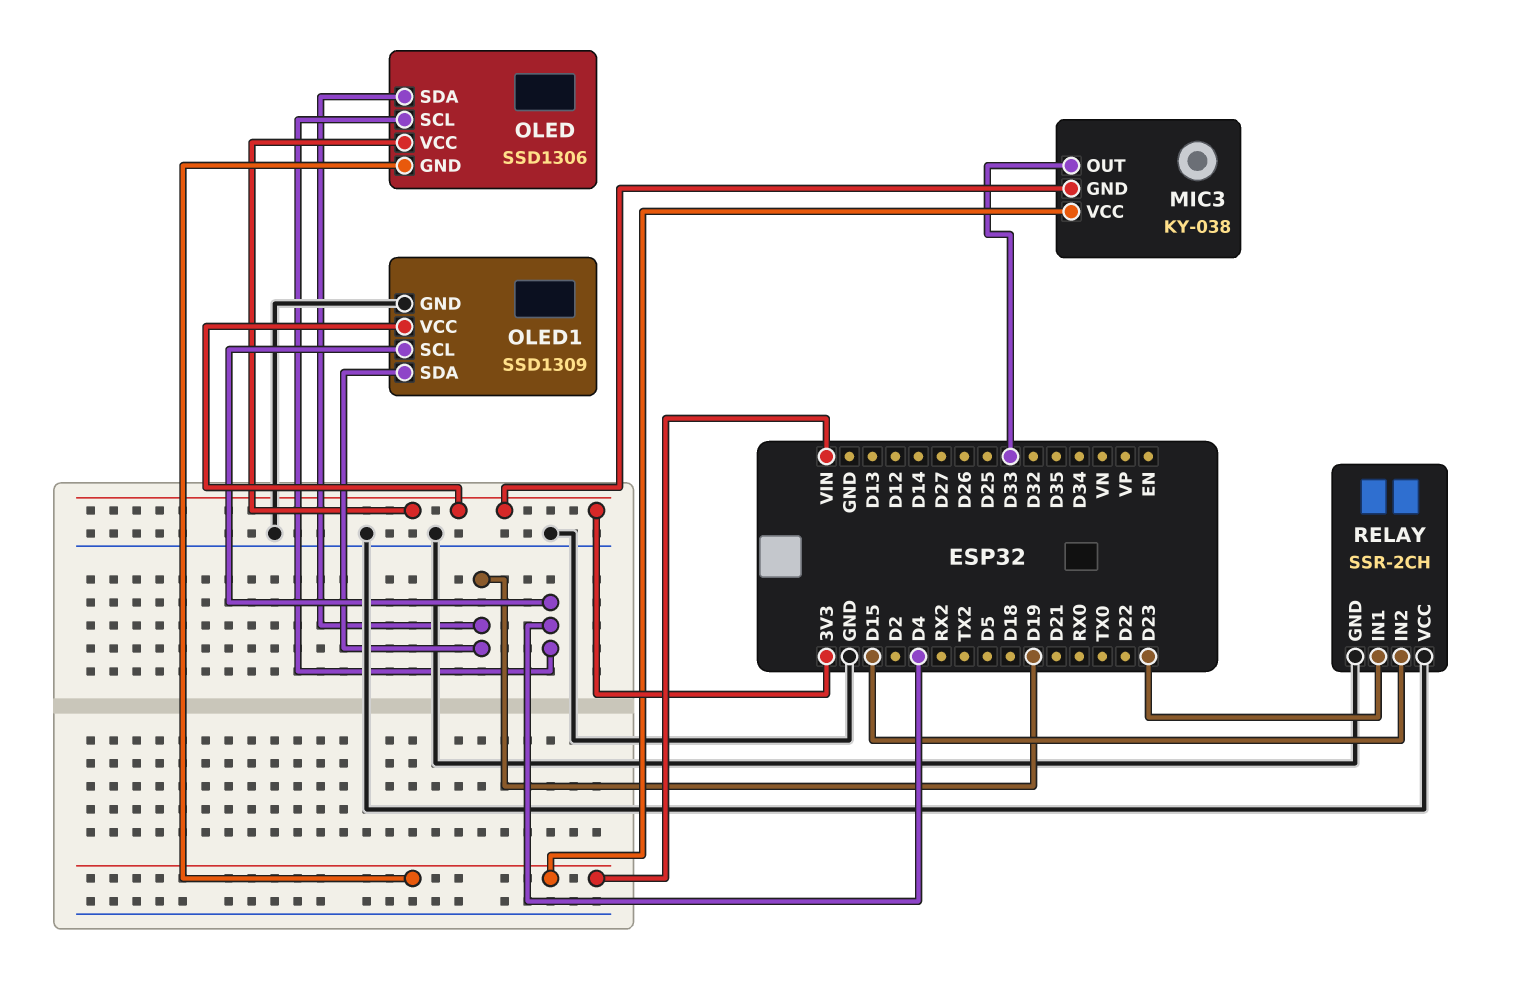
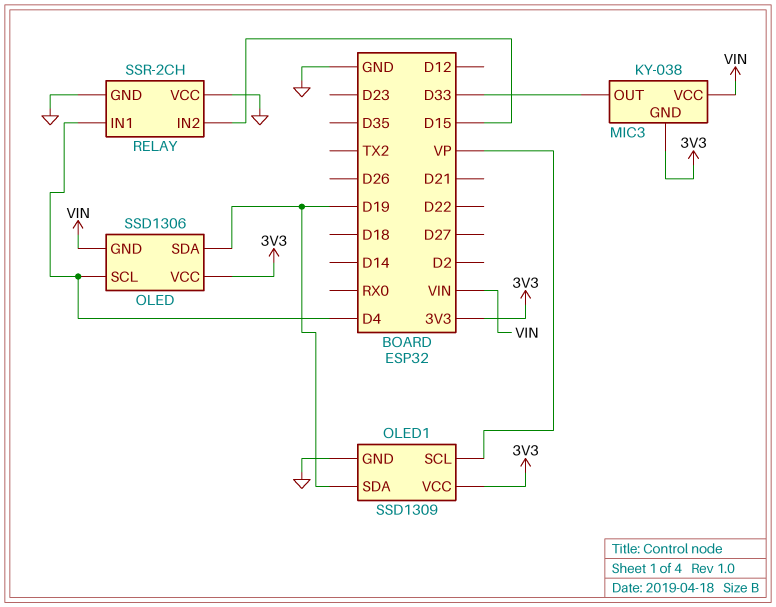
OLED1 pin SCL: D4 -> VP
RELAY pin IN1: D23 -> D4

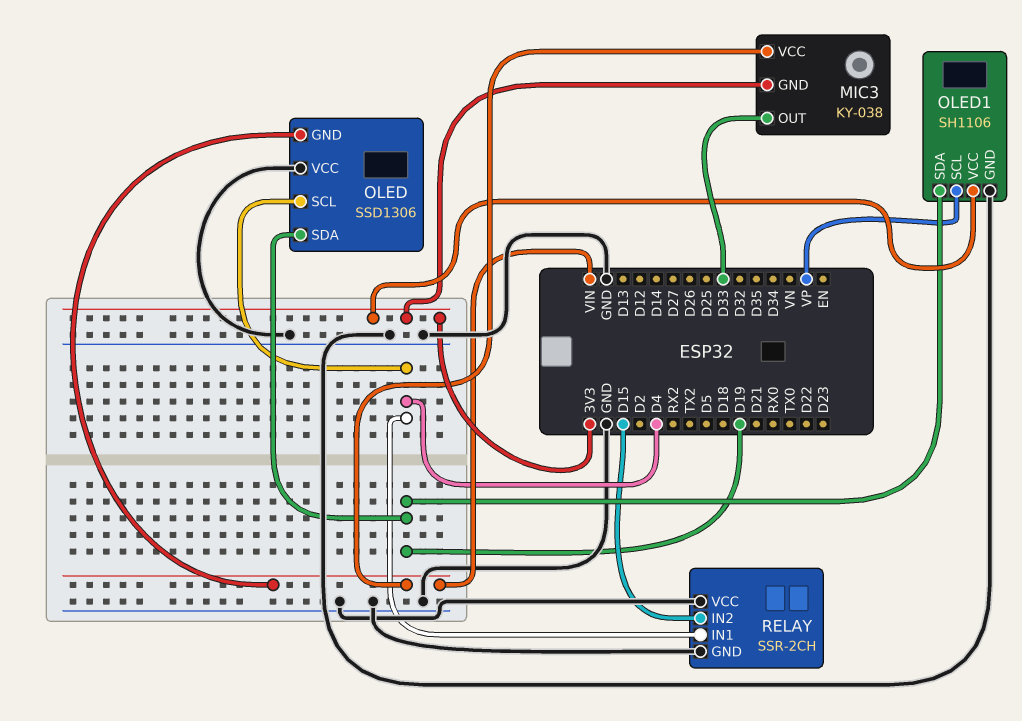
OLED pin VCC: 3V3 -> GND
OLED1: SSD1309 -> SH1106

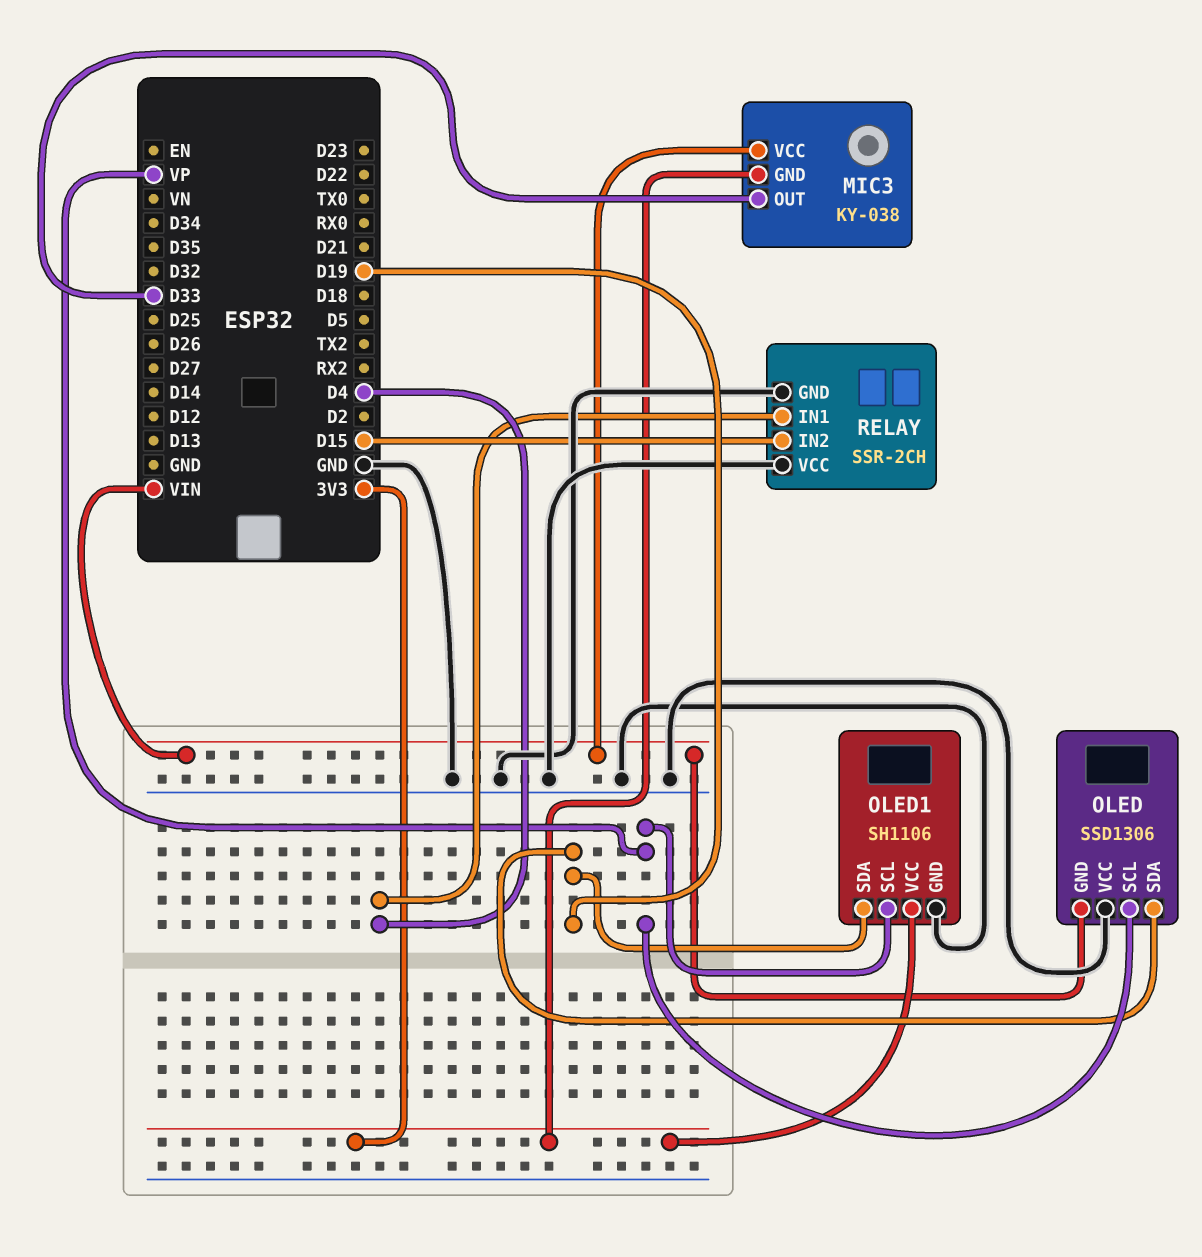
OLED pin SCL: D4 -> VP

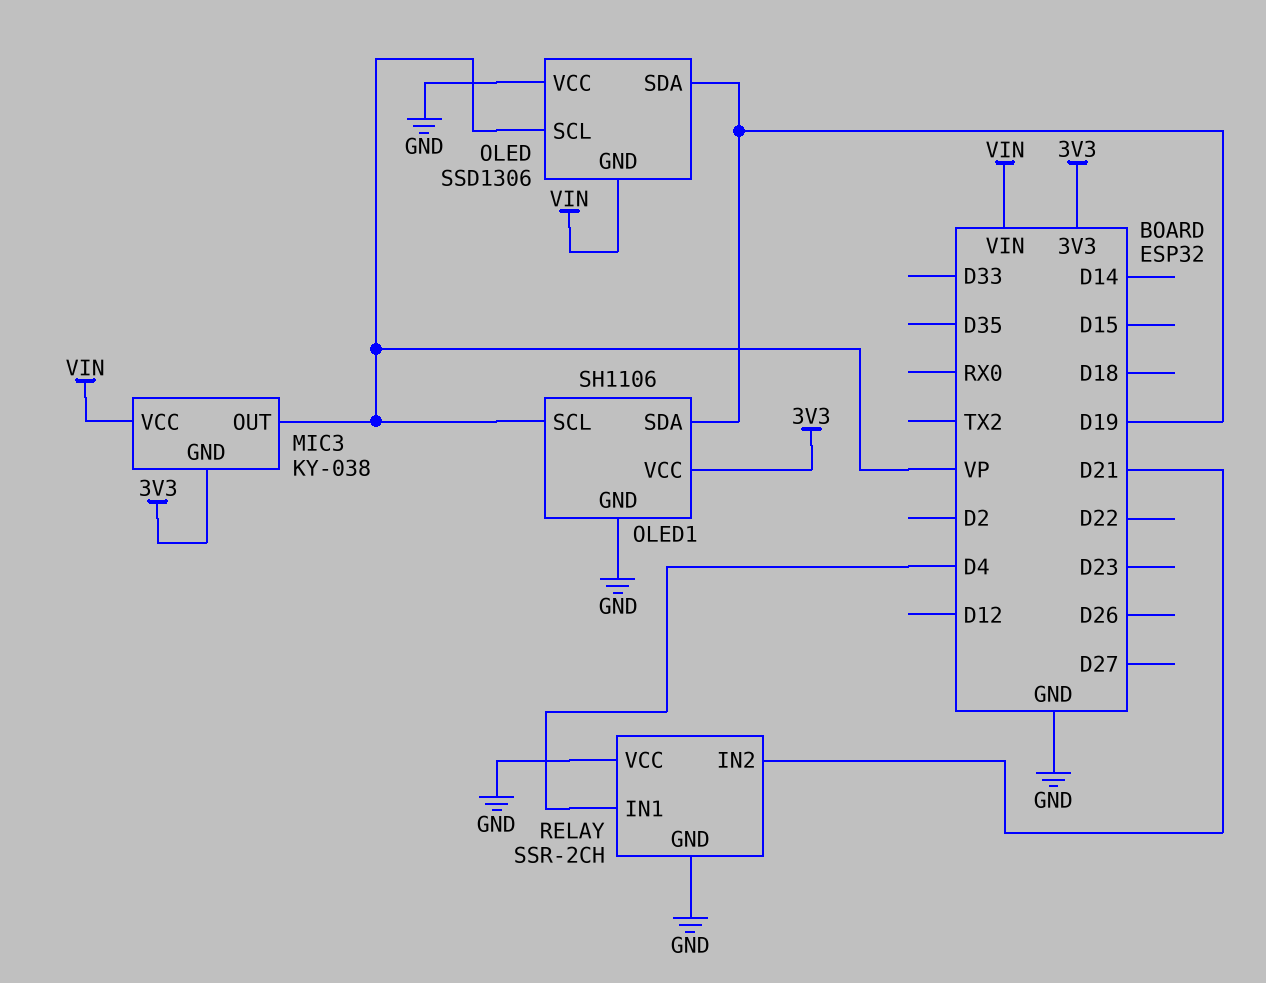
MIC3 pin OUT: D33 -> VP
RELAY pin IN2: D15 -> D21

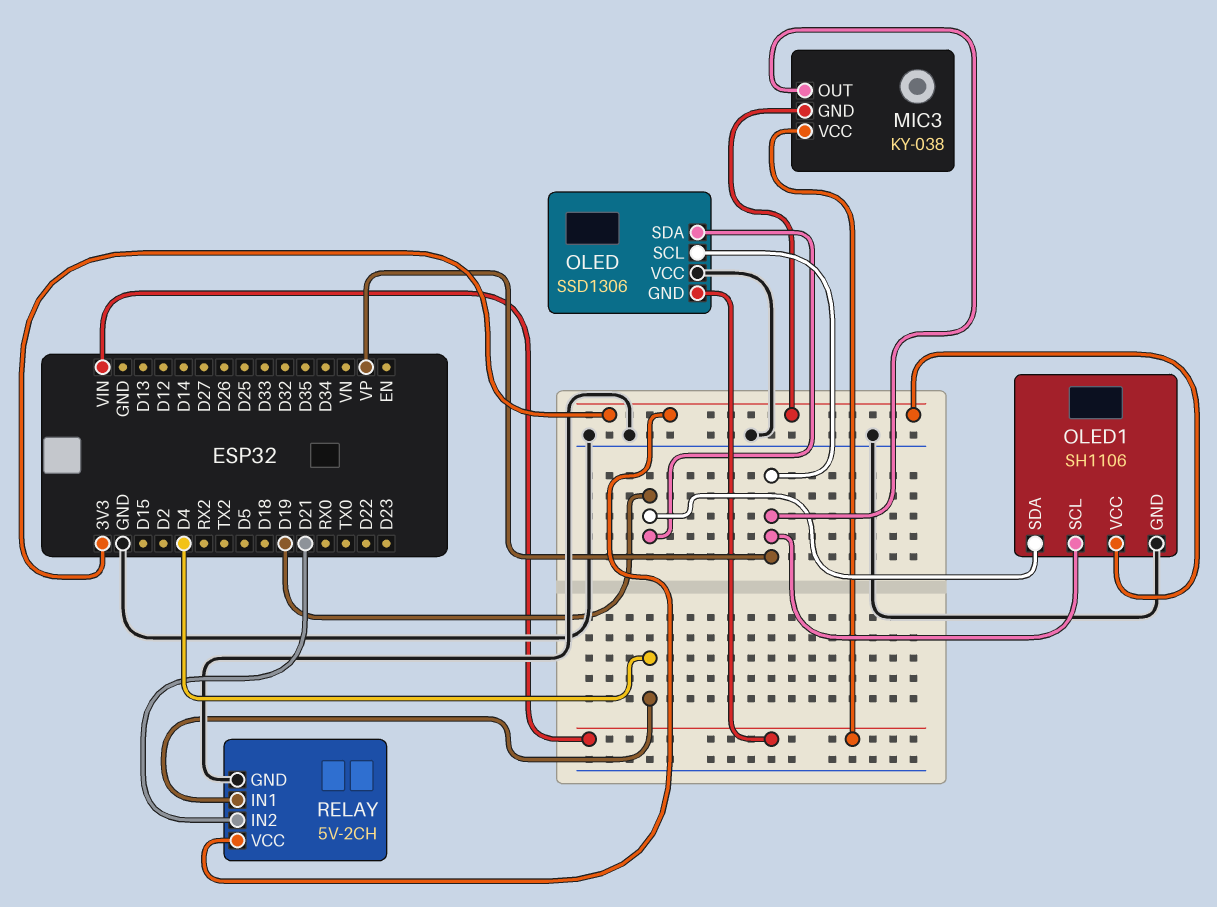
RELAY: SSR-2CH -> 5V-2CH
RELAY pin VCC: GND -> 3V3

